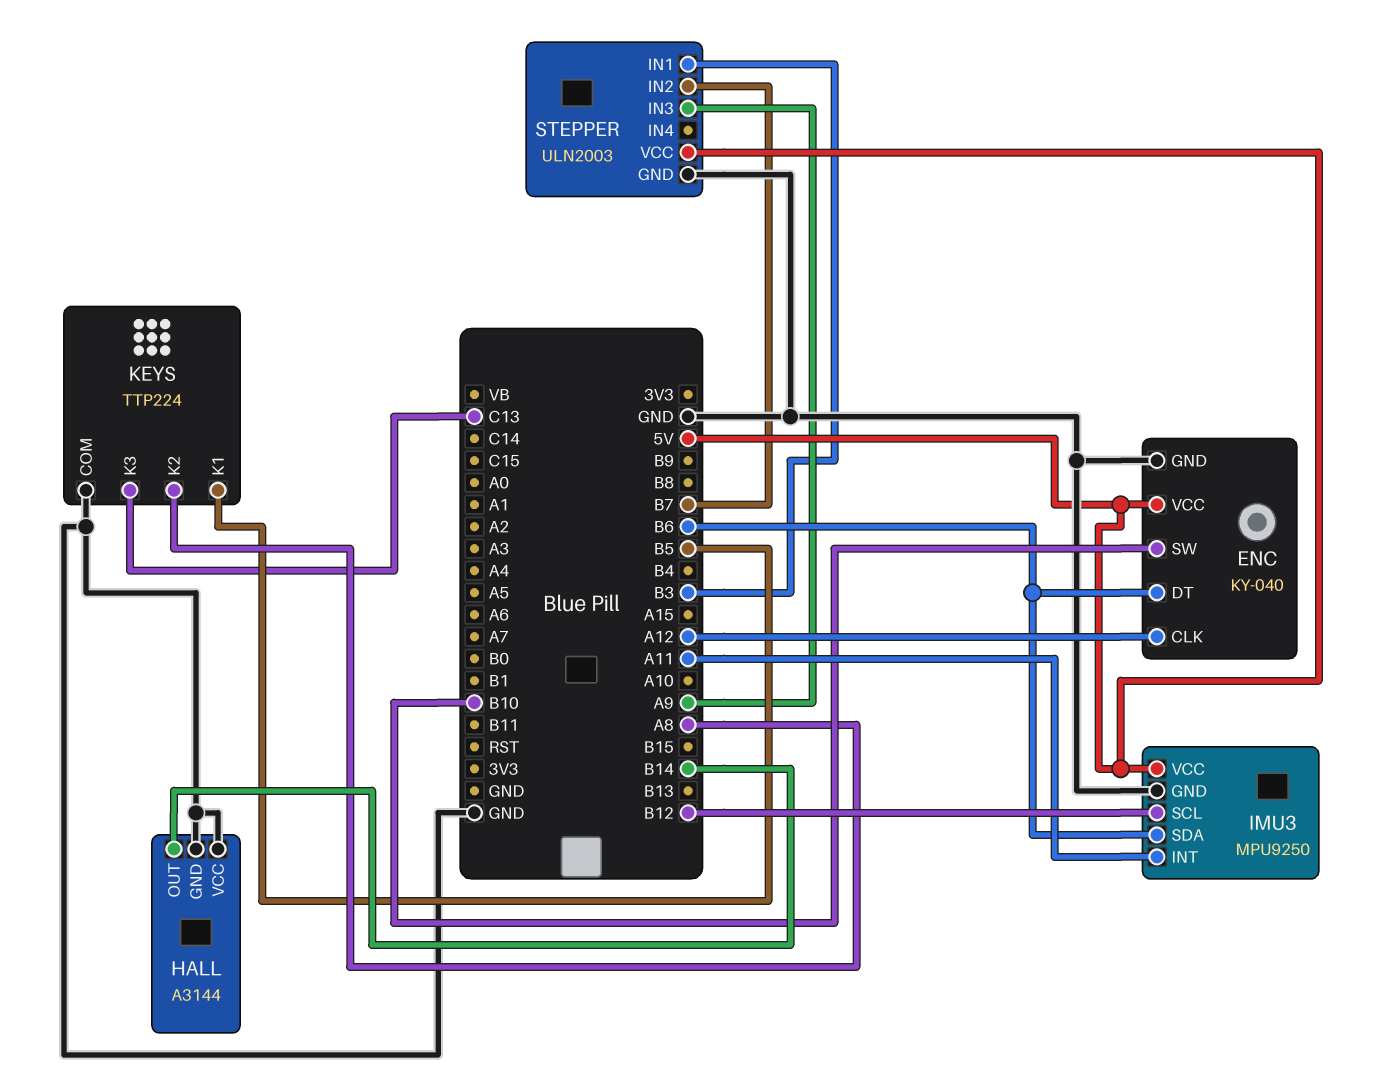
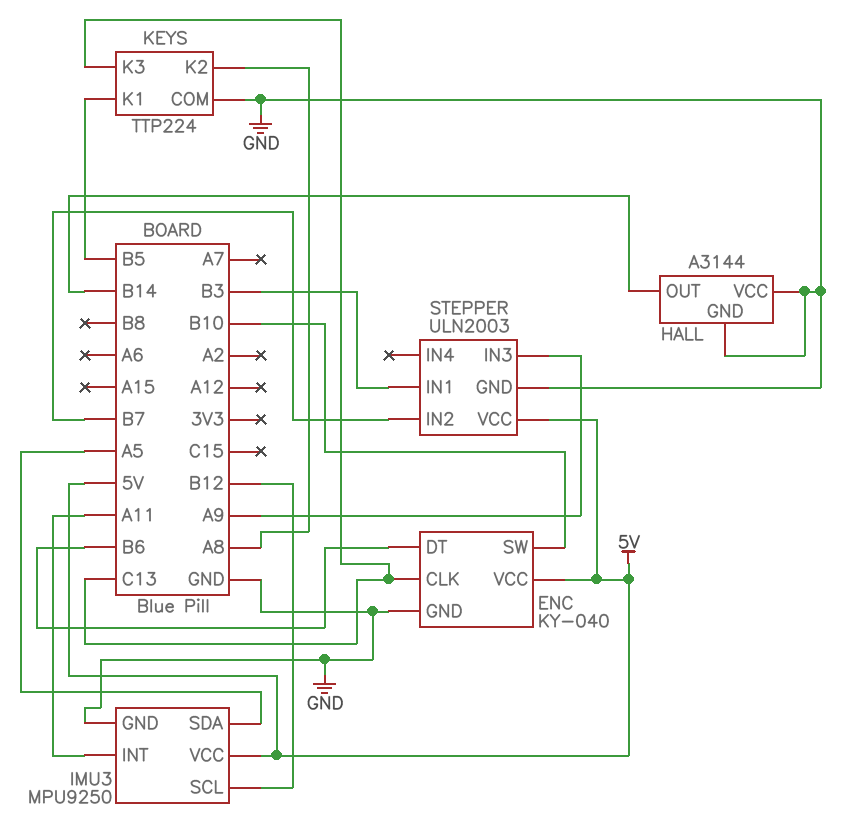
ENC pin CLK: A12 -> C13
IMU3 pin SDA: B6 -> A5

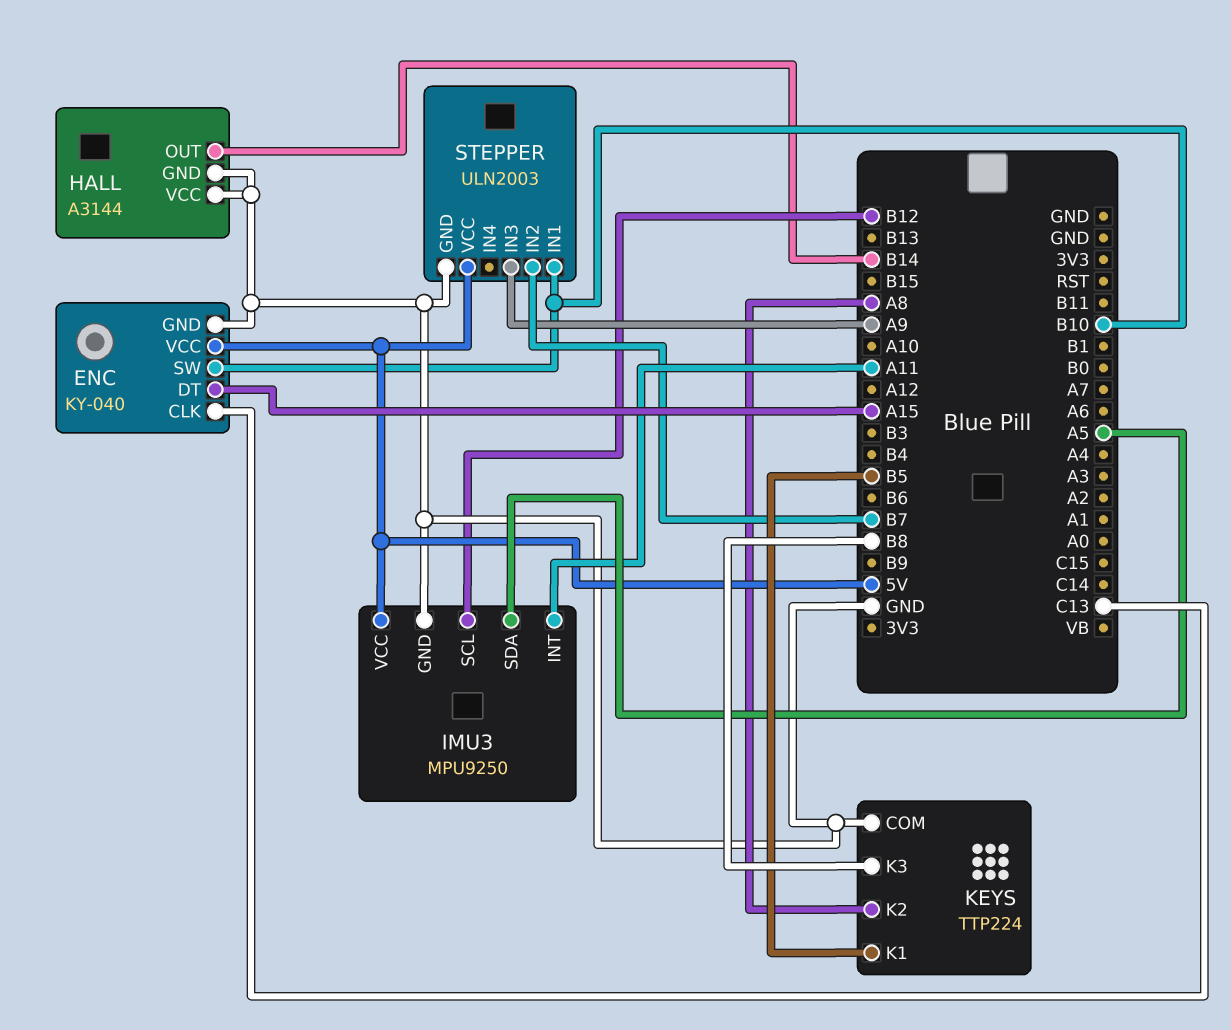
ENC pin DT: B6 -> A15
KEYS pin K3: C13 -> B8
STEPPER pin IN1: B3 -> B10

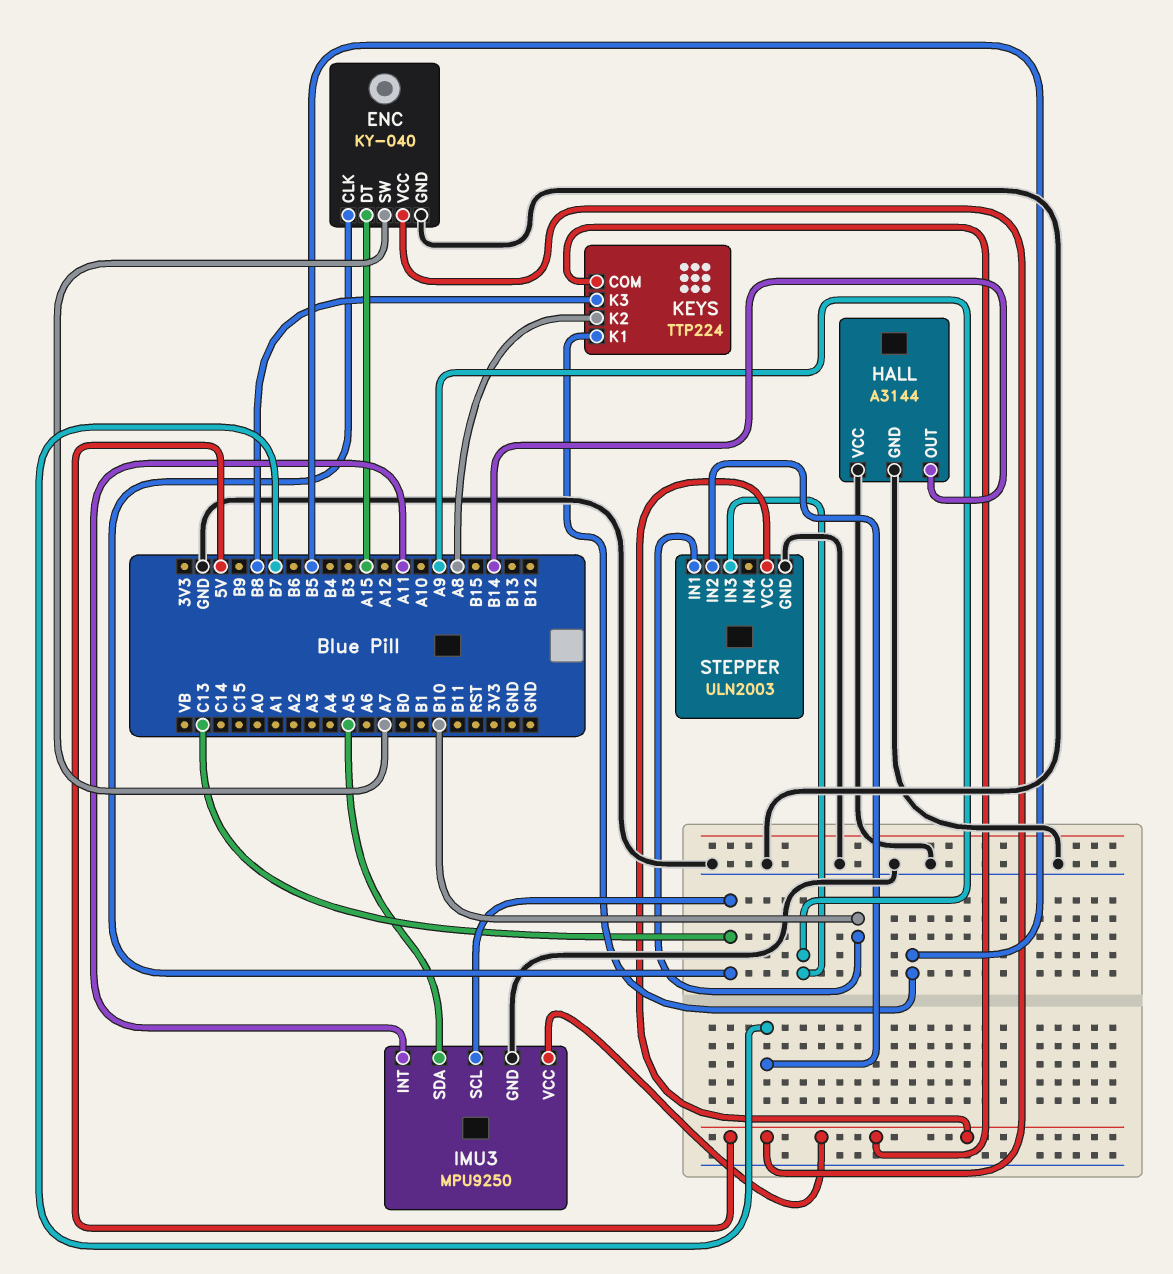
ENC pin SW: B10 -> A7
IMU3 pin SCL: B12 -> C13
KEYS pin COM: GND -> 5V

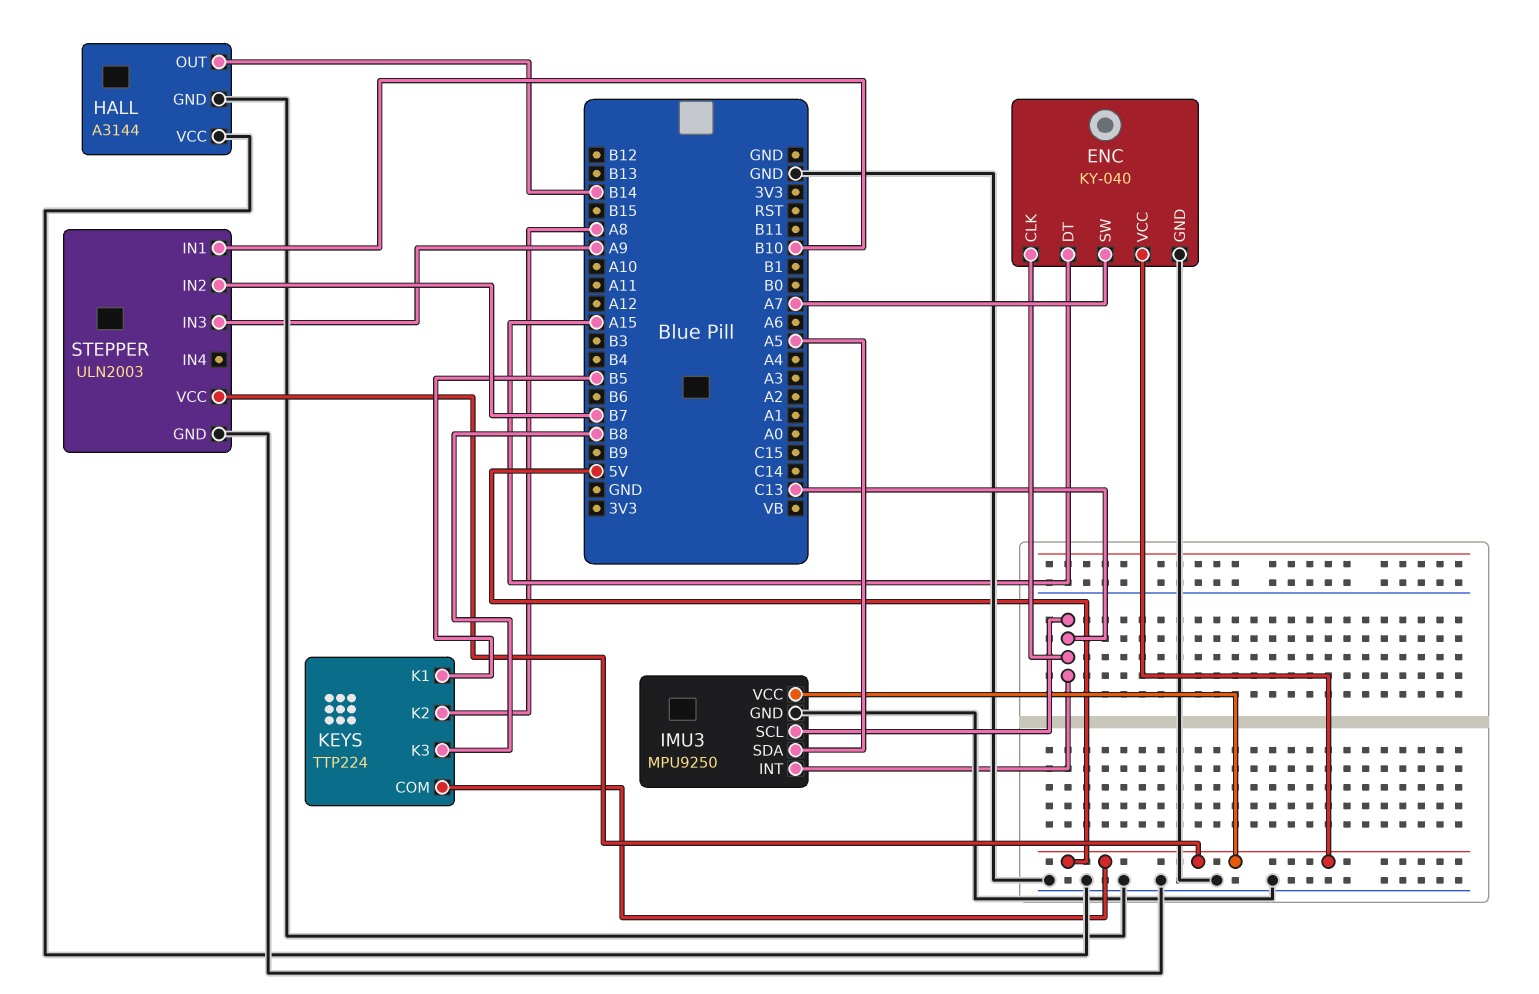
IMU3 pin INT: A11 -> C13

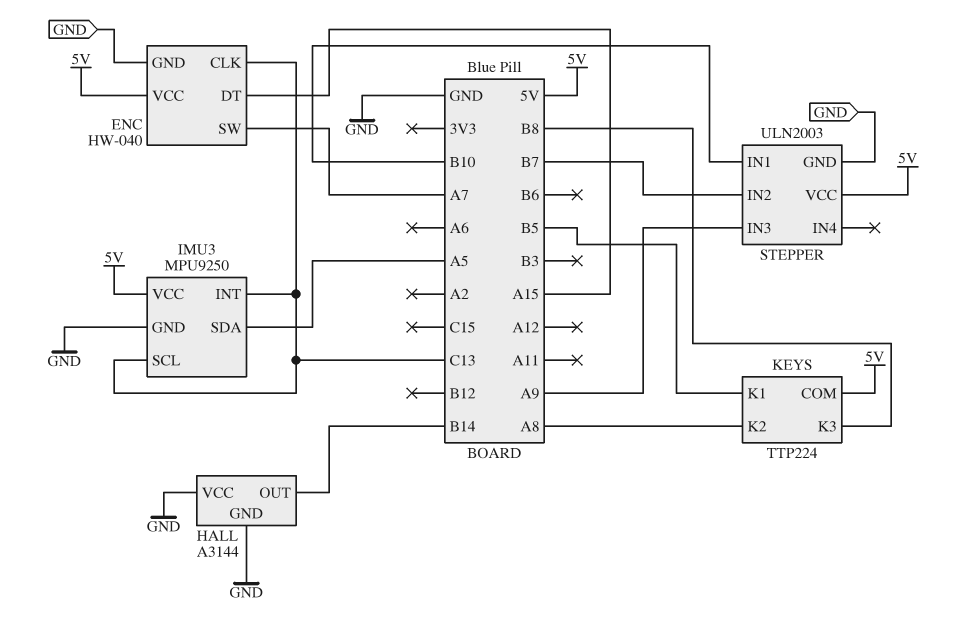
ENC: KY-040 -> HW-040

